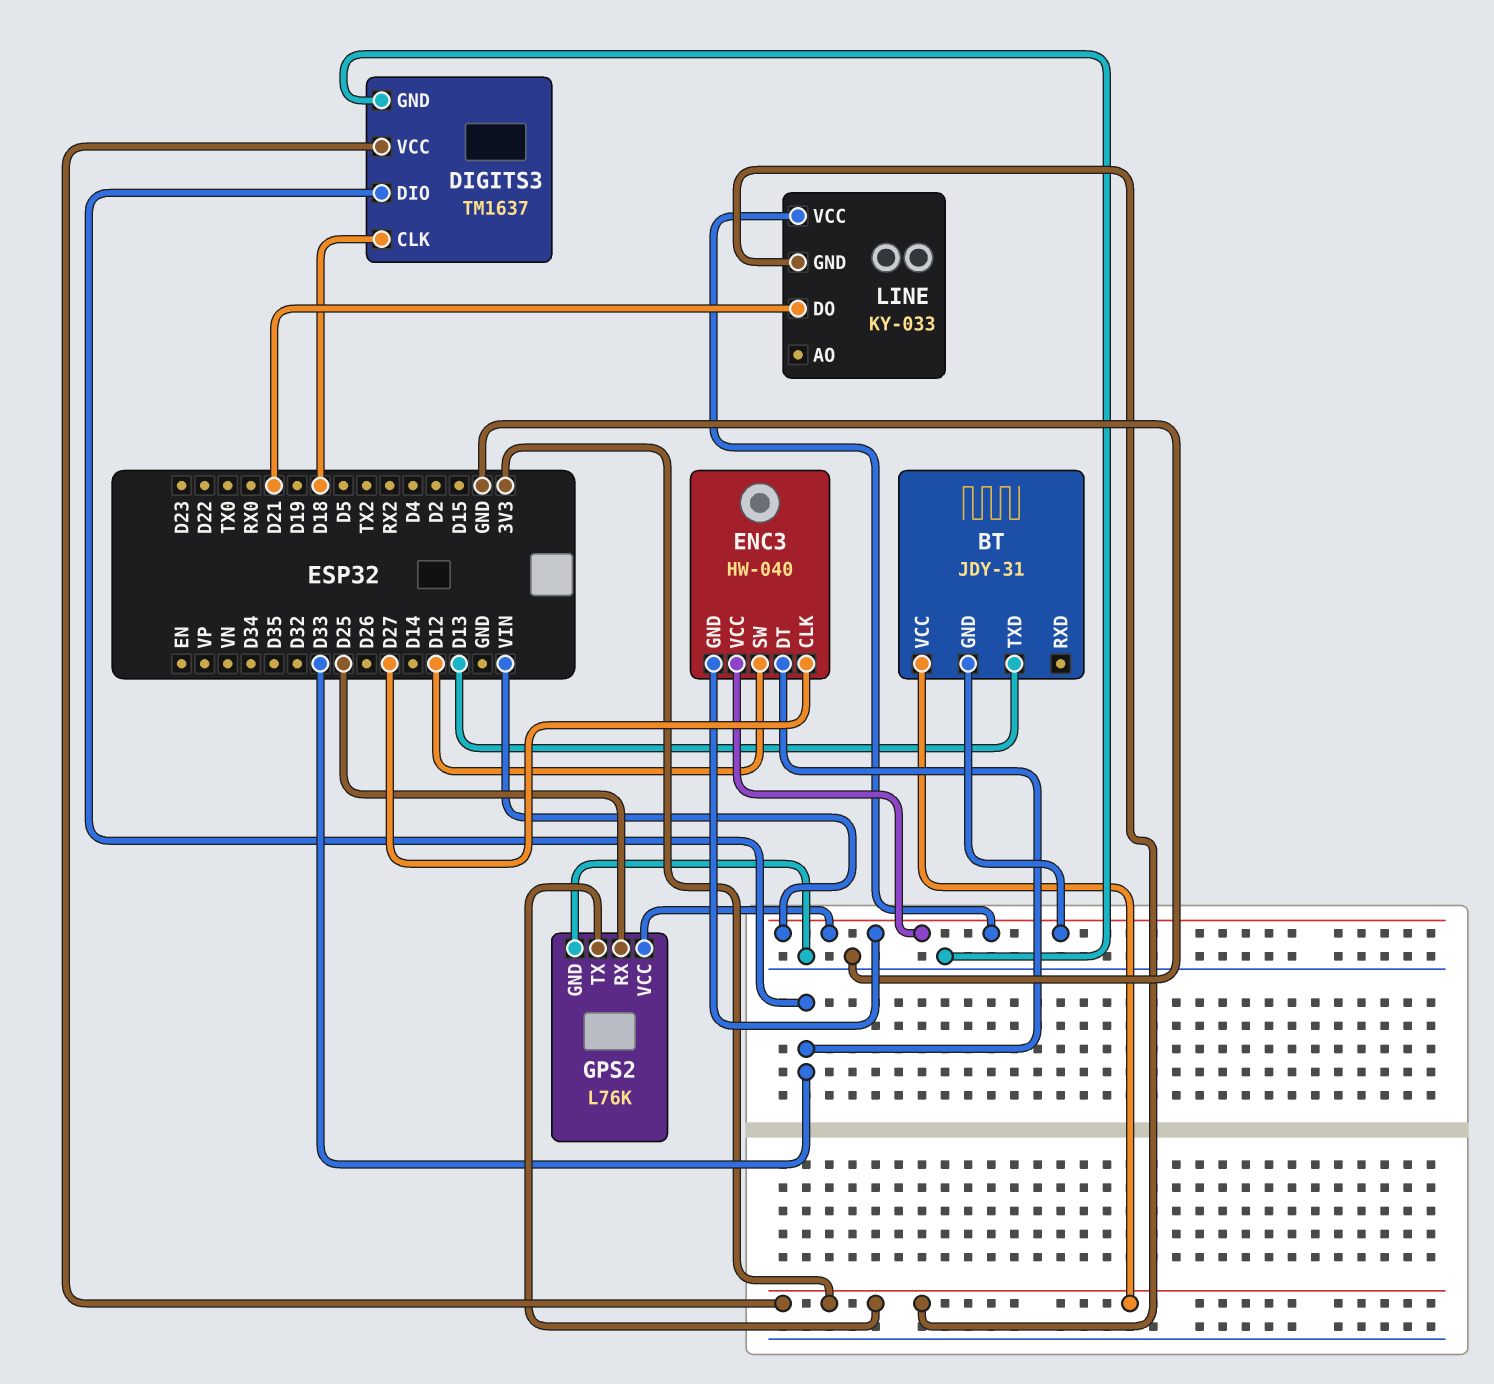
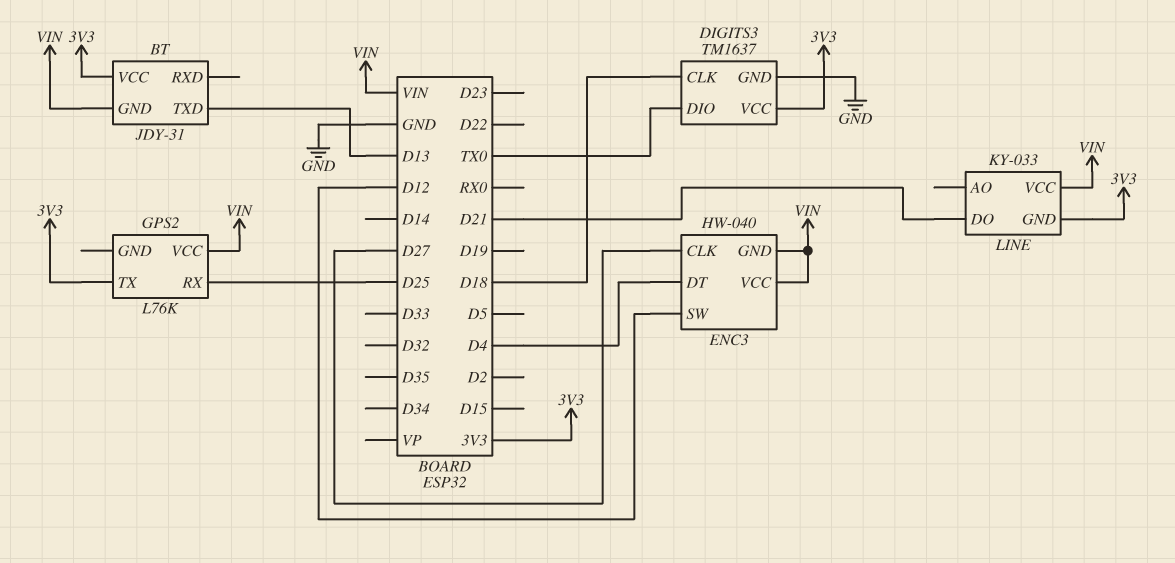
DIGITS3 pin DIO: D33 -> TX0
ENC3 pin DT: D33 -> D4
GPS2 pin GND: GND -> none

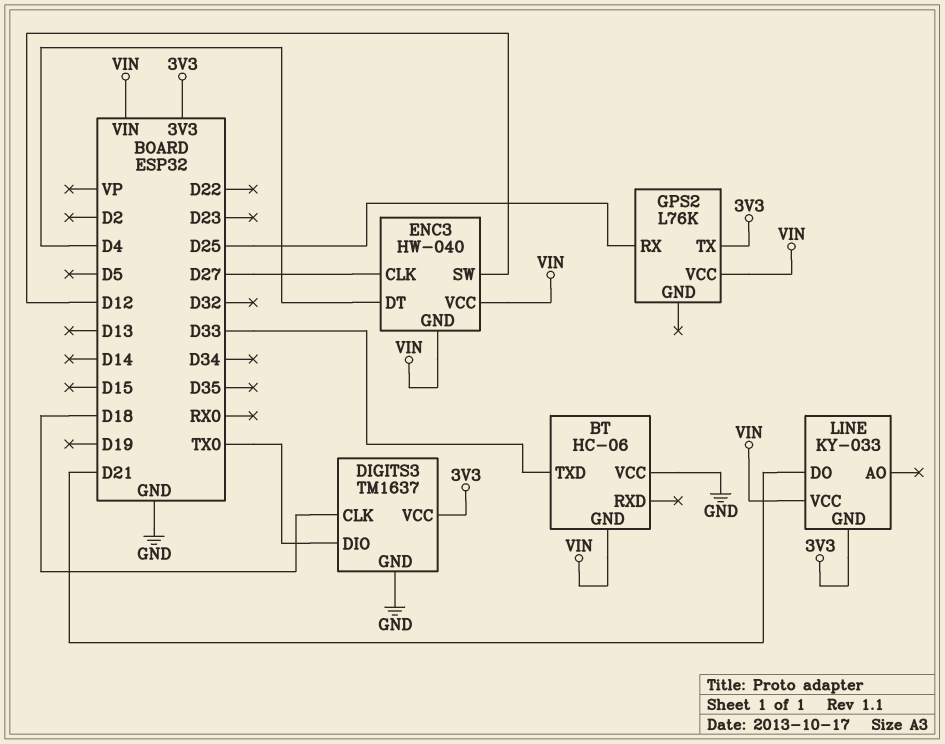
BT: JDY-31 -> HC-06
BT pin TXD: D13 -> D33
BT pin VCC: 3V3 -> GND

